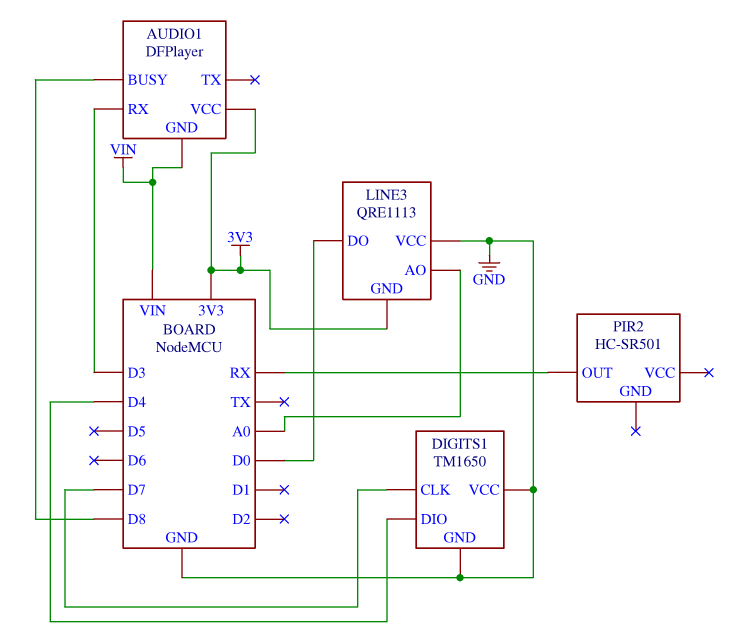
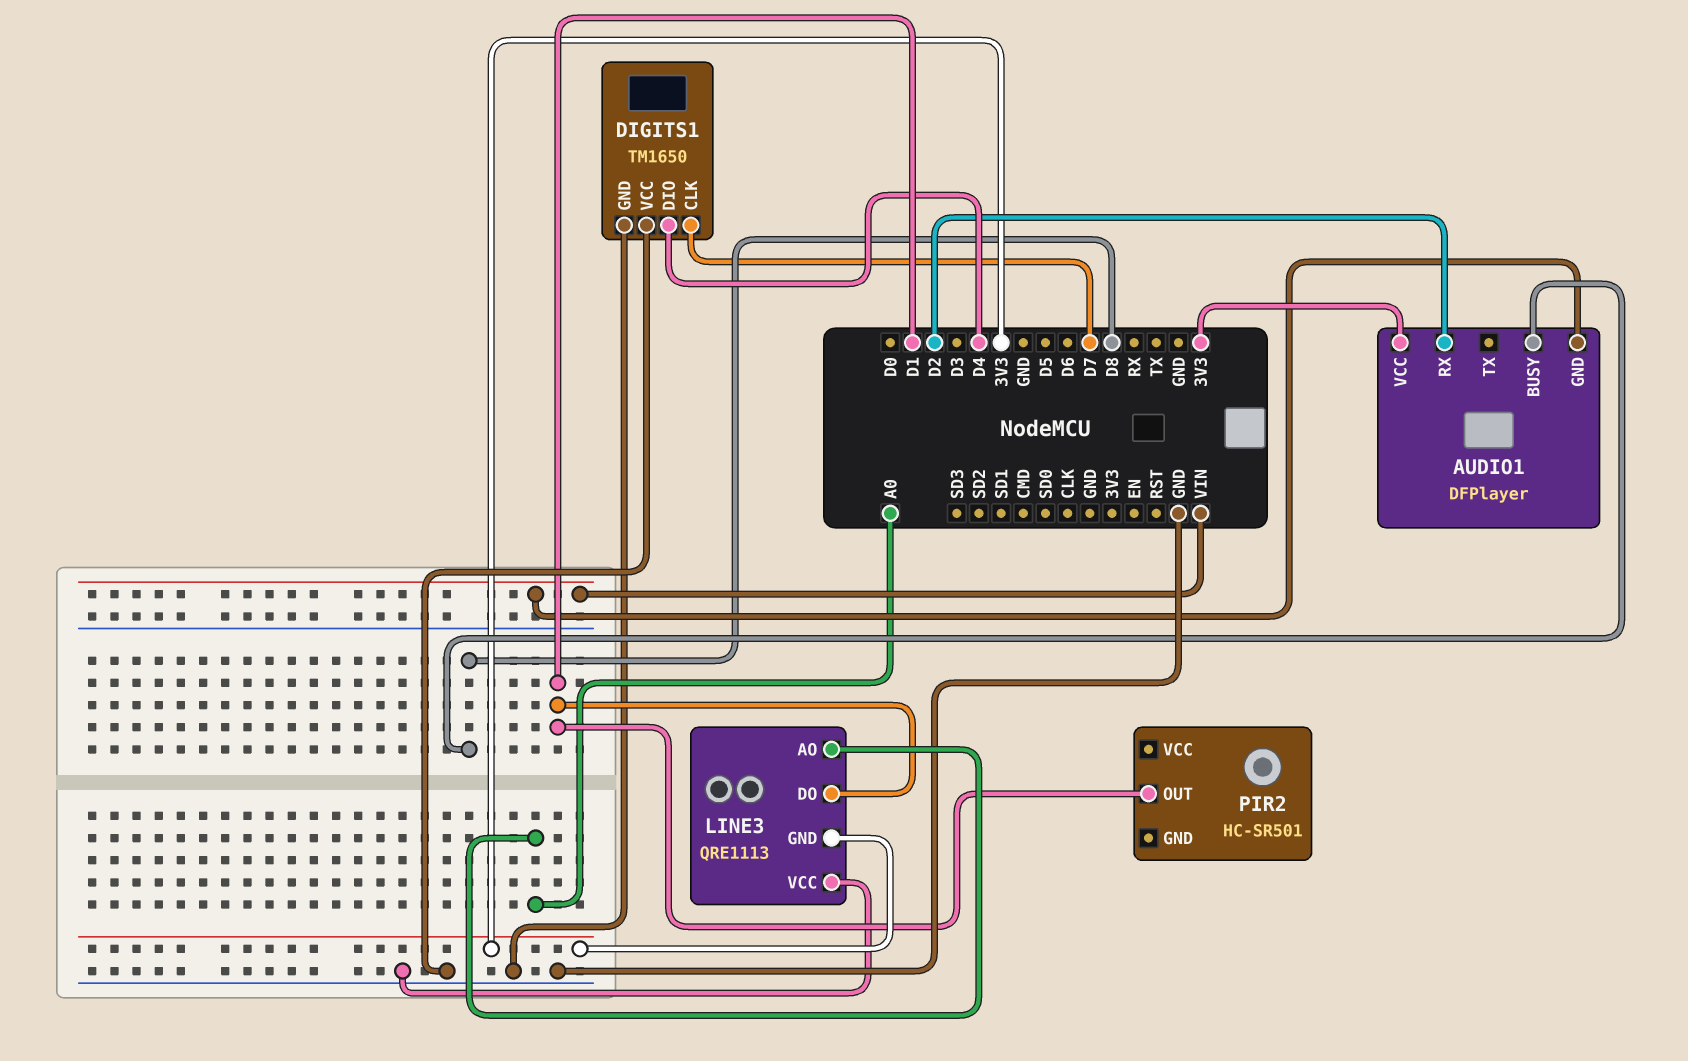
AUDIO1 pin RX: D3 -> D2
LINE3 pin DO: D0 -> D1
PIR2 pin OUT: RX -> D1

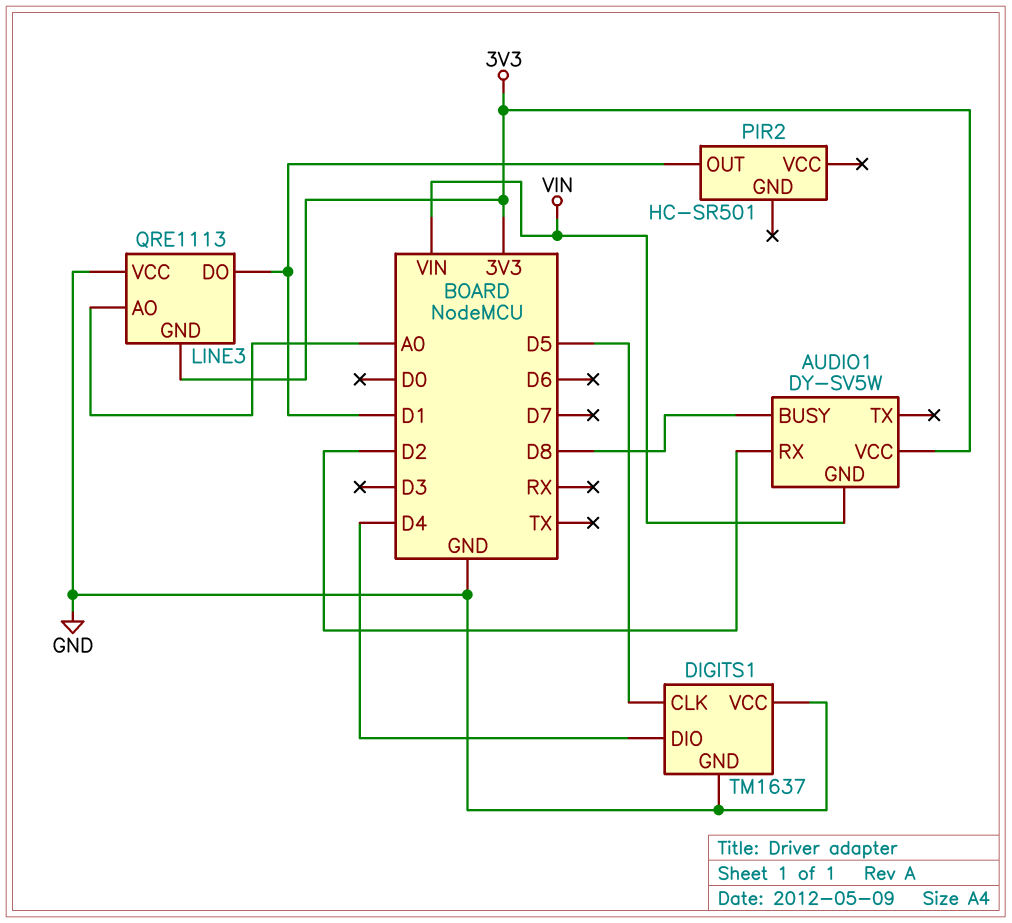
AUDIO1: DFPlayer -> DY-SV5W
DIGITS1: TM1650 -> TM1637
DIGITS1 pin CLK: D7 -> D5

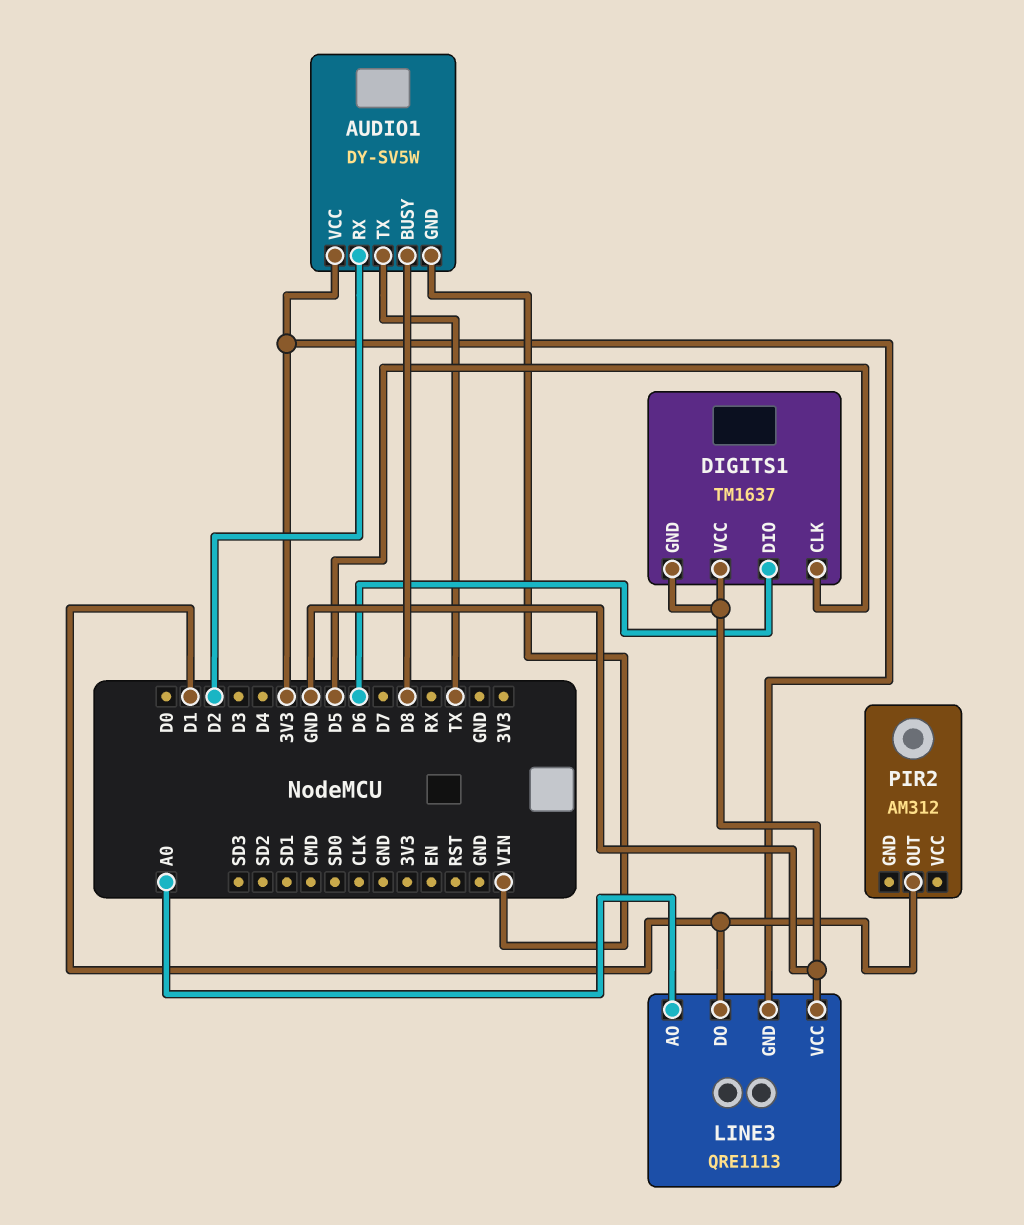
AUDIO1 pin TX: none -> TX
DIGITS1 pin DIO: D4 -> D6
PIR2: HC-SR501 -> AM312

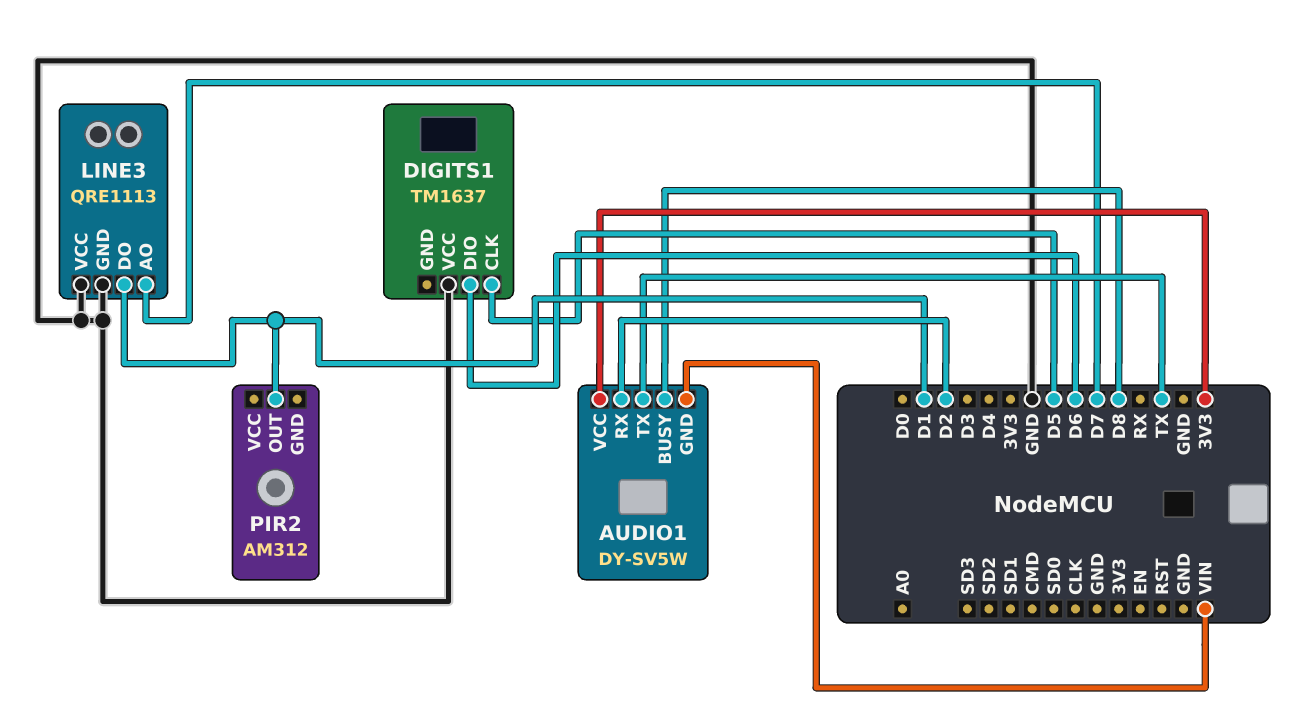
DIGITS1 pin GND: GND -> none
LINE3 pin AO: A0 -> D7
LINE3 pin GND: 3V3 -> GND

